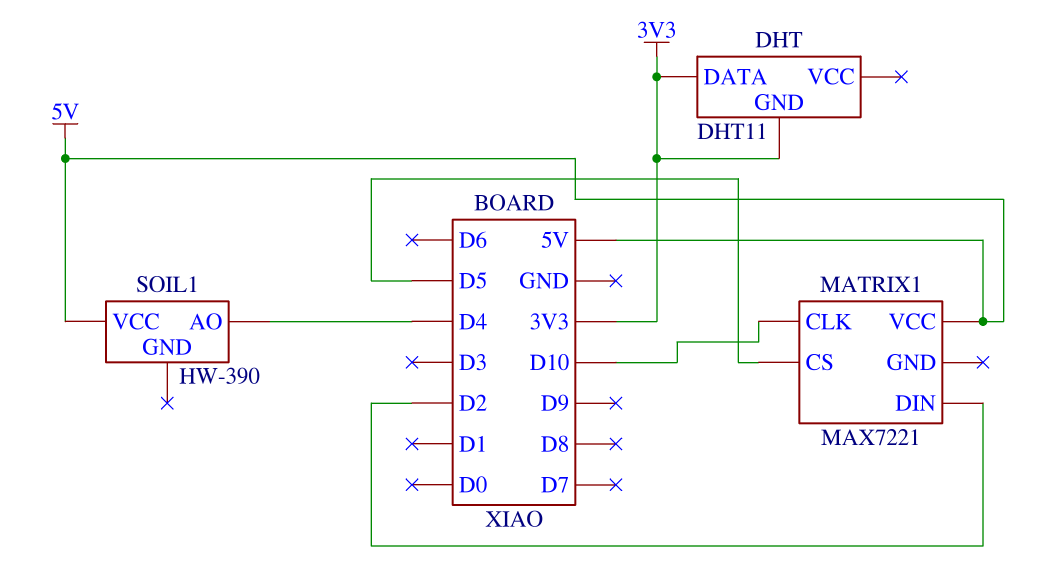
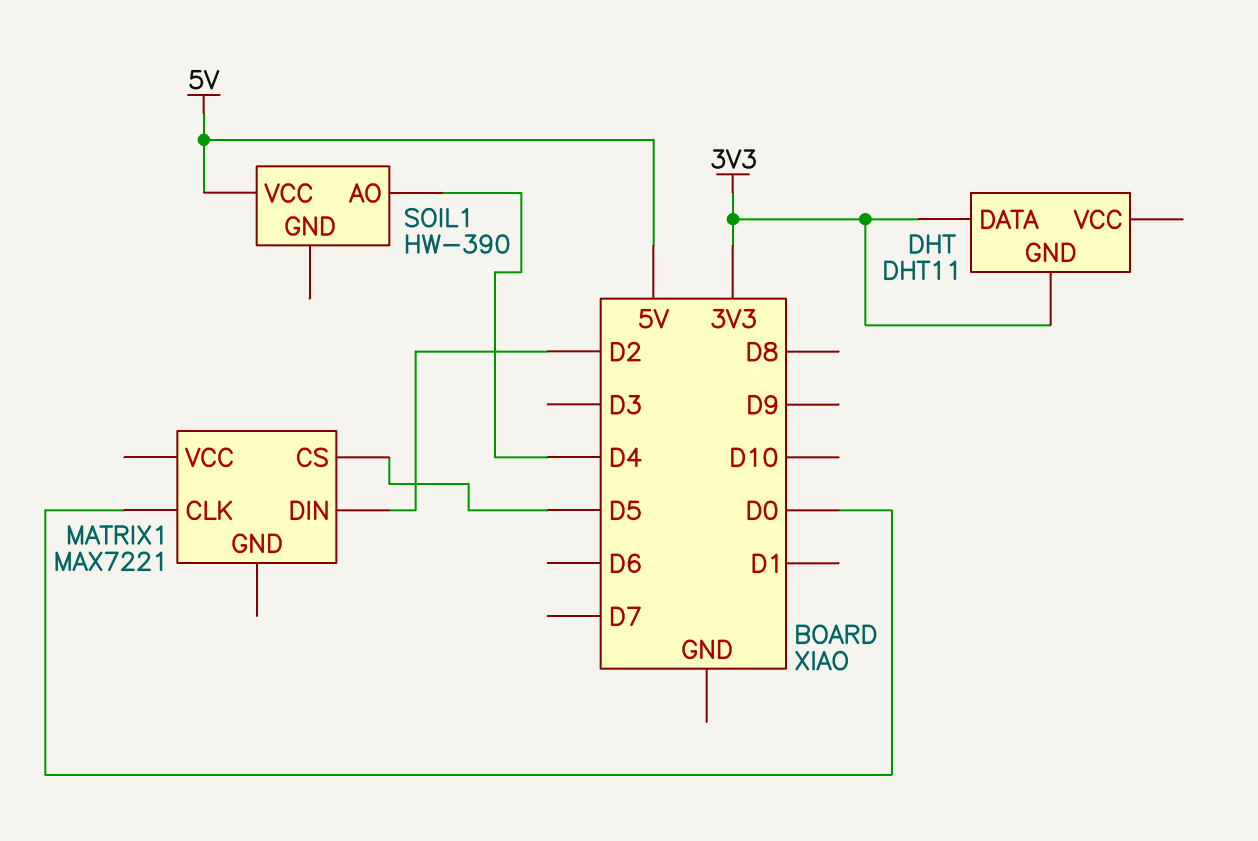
MATRIX1 pin CLK: D10 -> D0
MATRIX1 pin VCC: 5V -> none

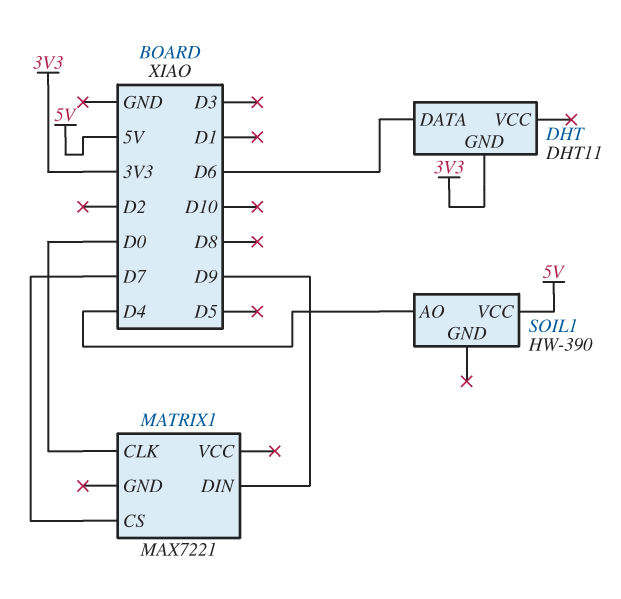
DHT pin DATA: 3V3 -> D6
MATRIX1 pin CS: D5 -> D7
MATRIX1 pin DIN: D2 -> D9

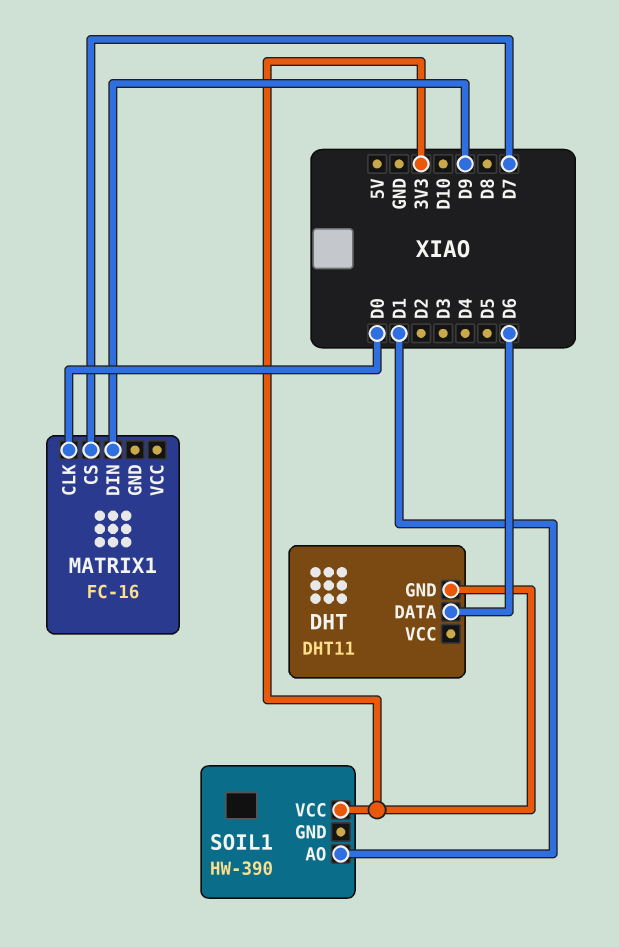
MATRIX1: MAX7221 -> FC-16
SOIL1 pin AO: D4 -> D1
SOIL1 pin VCC: 5V -> 3V3

